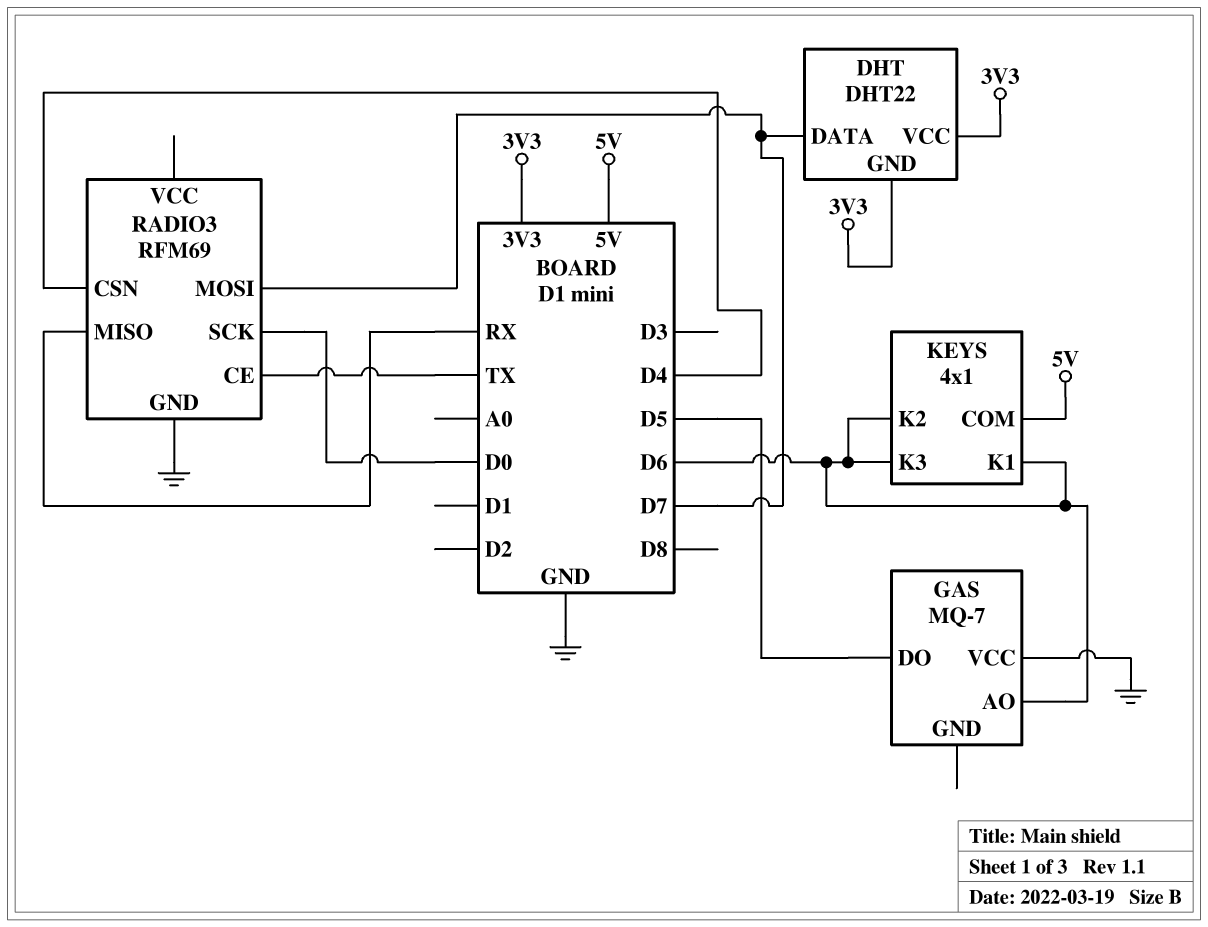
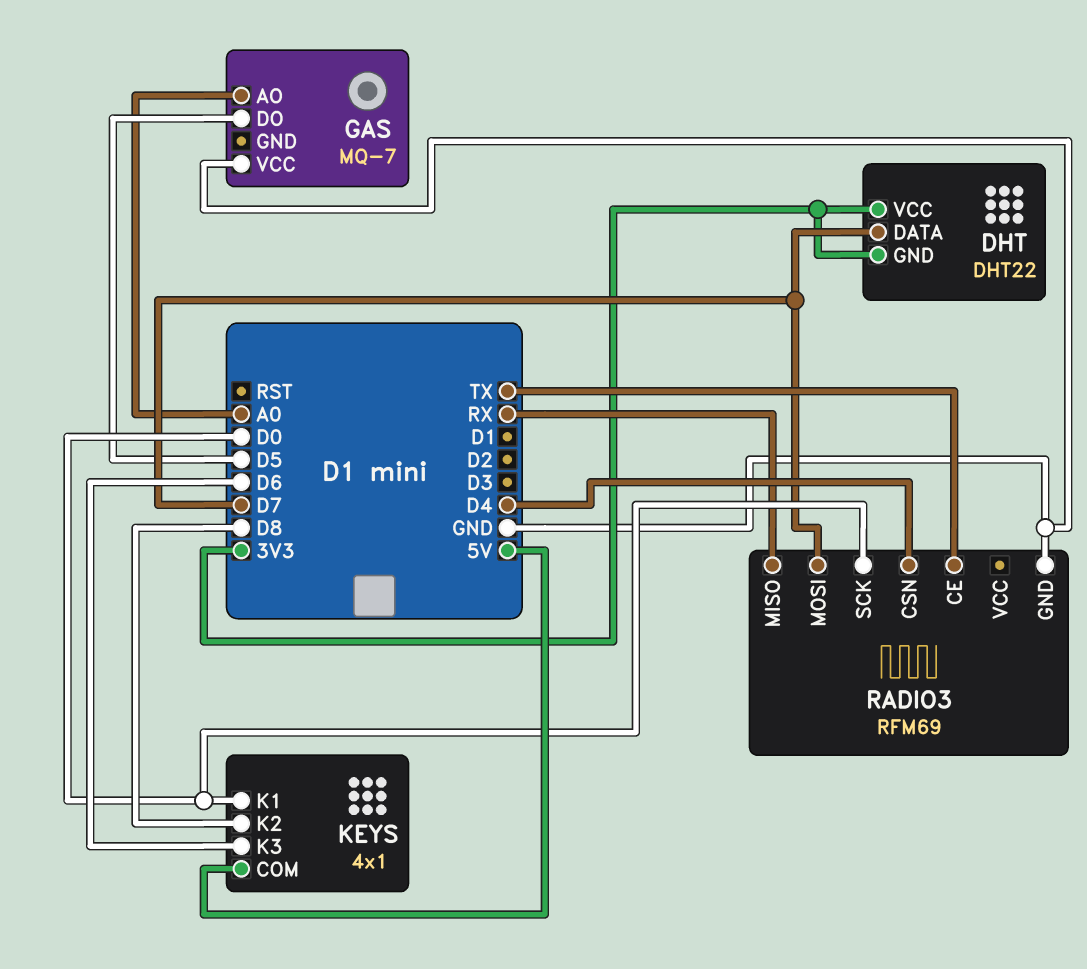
GAS pin AO: D6 -> A0
KEYS pin K1: D6 -> D0
KEYS pin K2: D6 -> D8

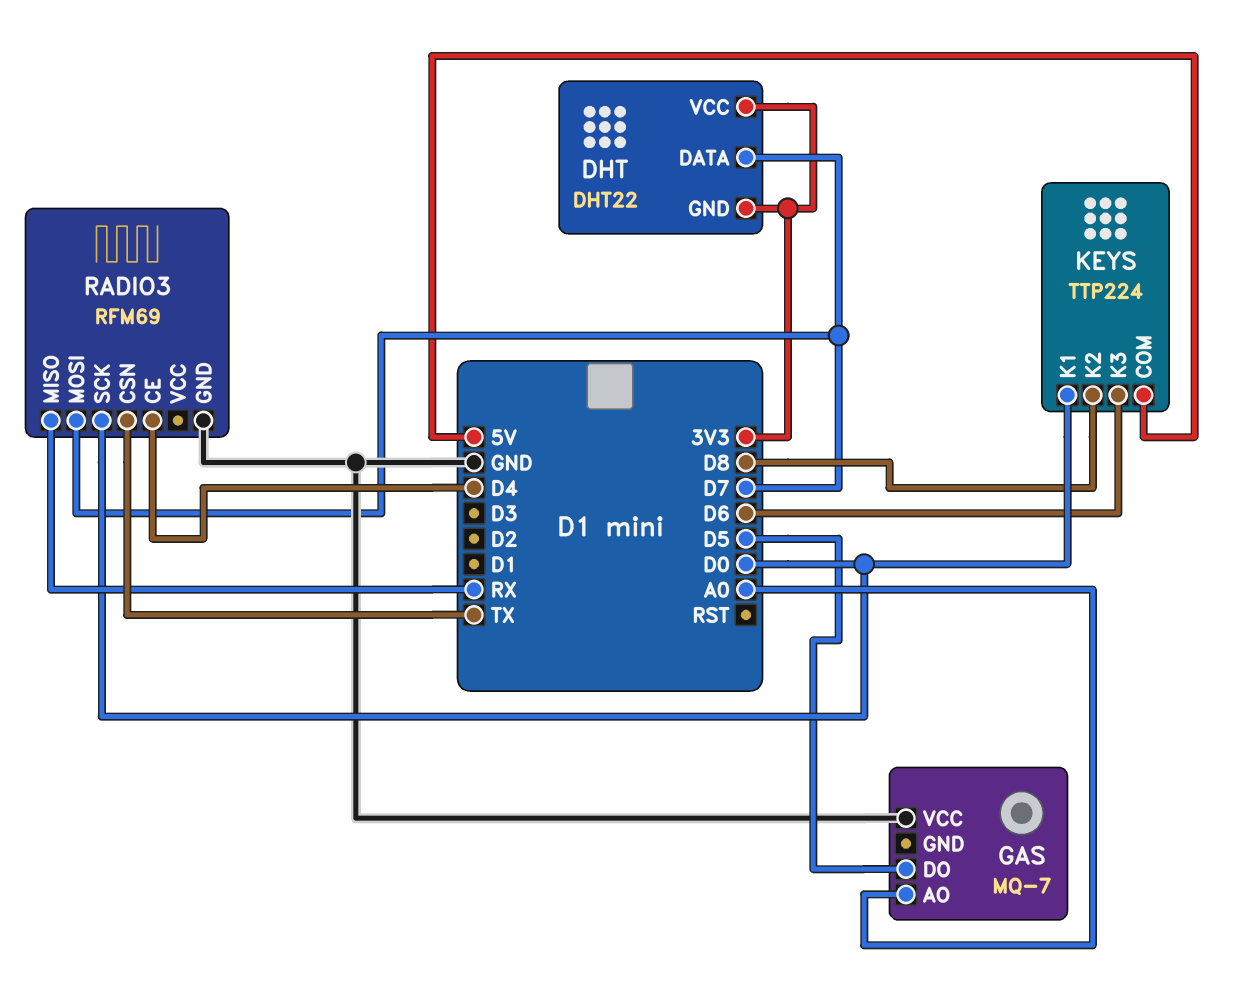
KEYS: 4x1 -> TTP224
RADIO3 pin CE: TX -> D4
RADIO3 pin CSN: D4 -> TX

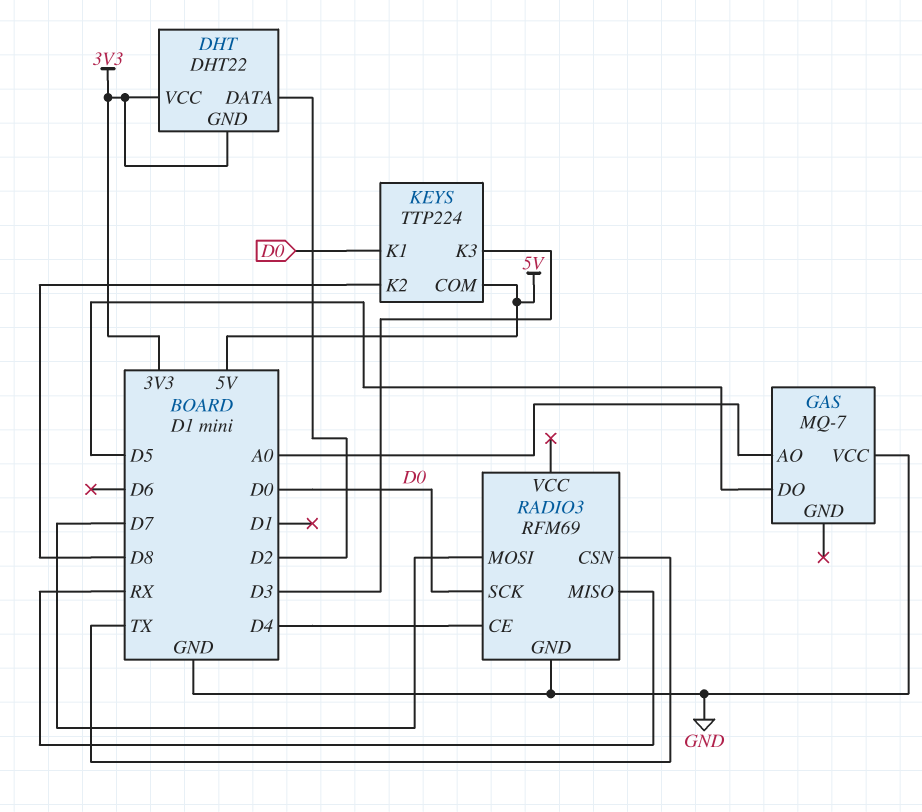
DHT pin DATA: D7 -> D2
KEYS pin K3: D6 -> D3

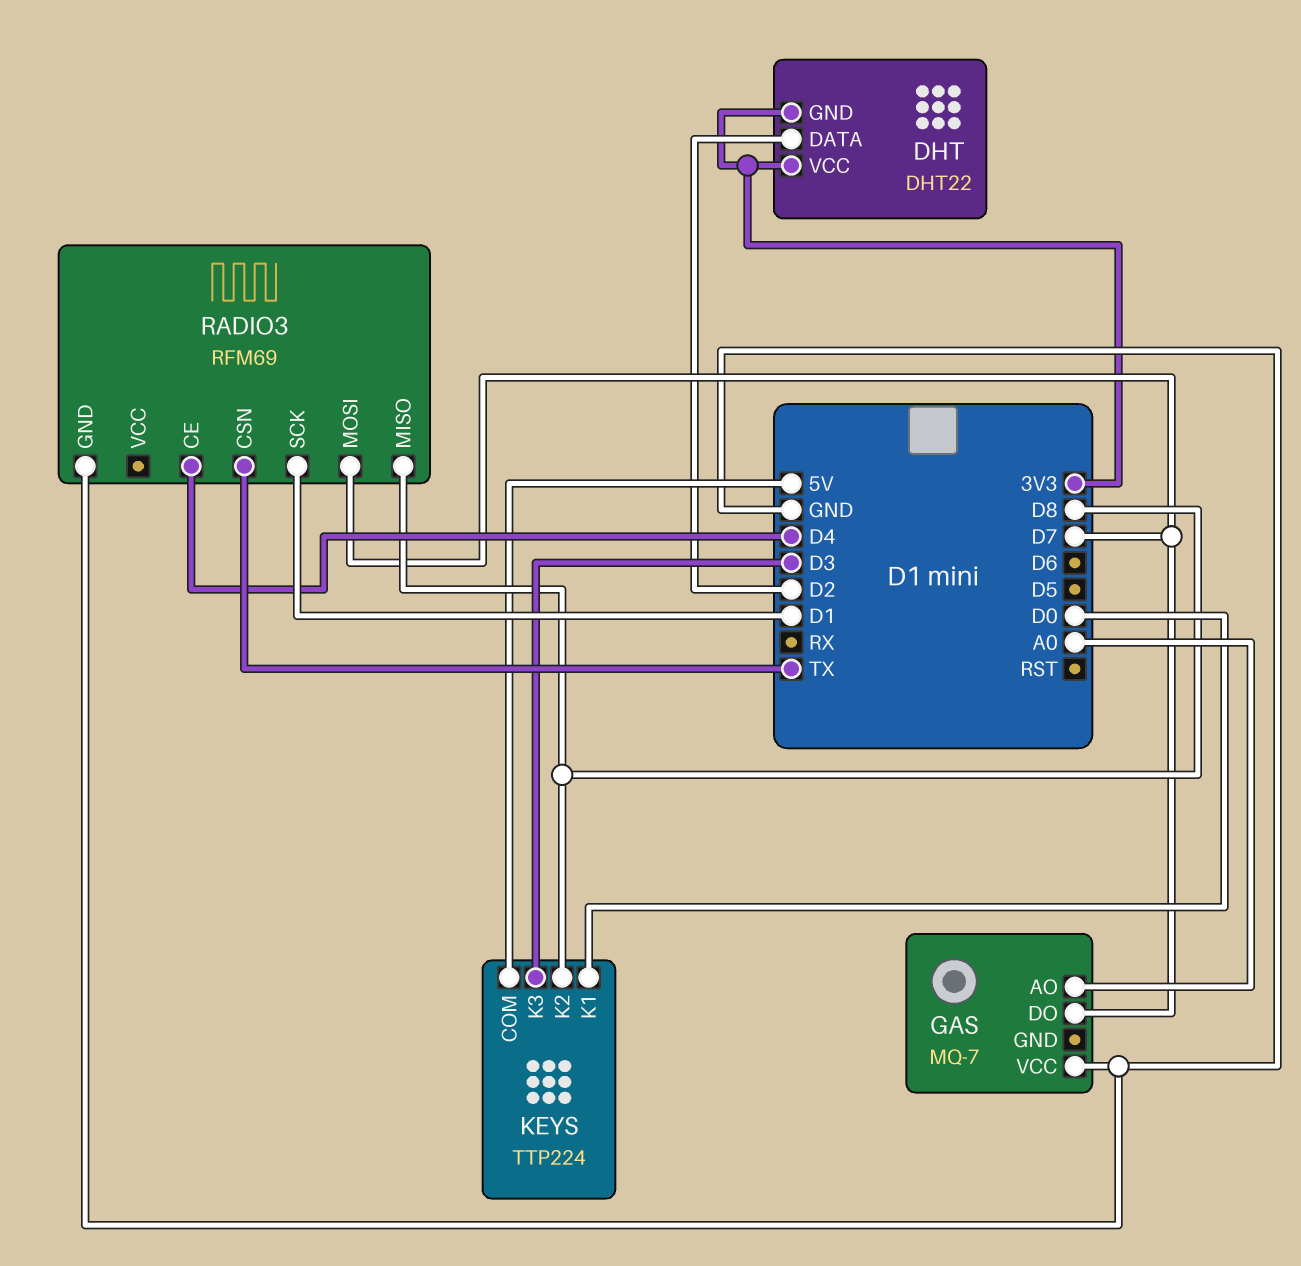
GAS pin DO: D5 -> D7
RADIO3 pin MISO: RX -> D8
RADIO3 pin SCK: D0 -> D1

